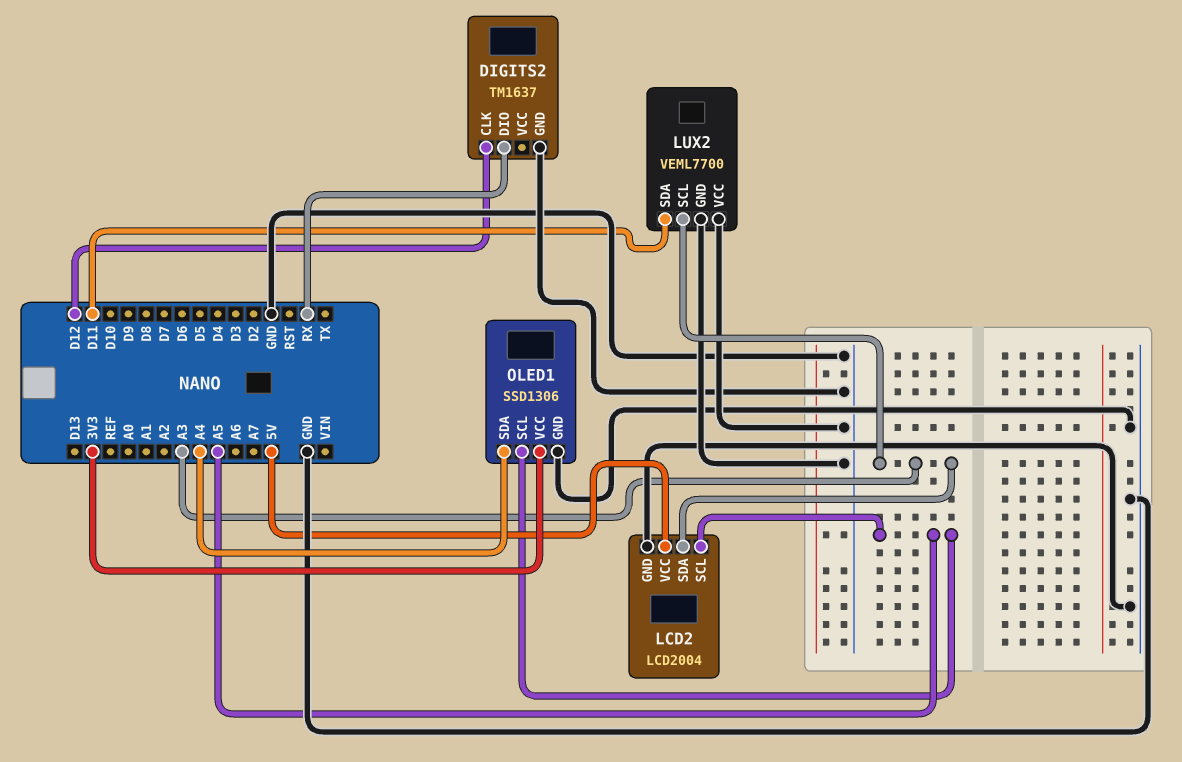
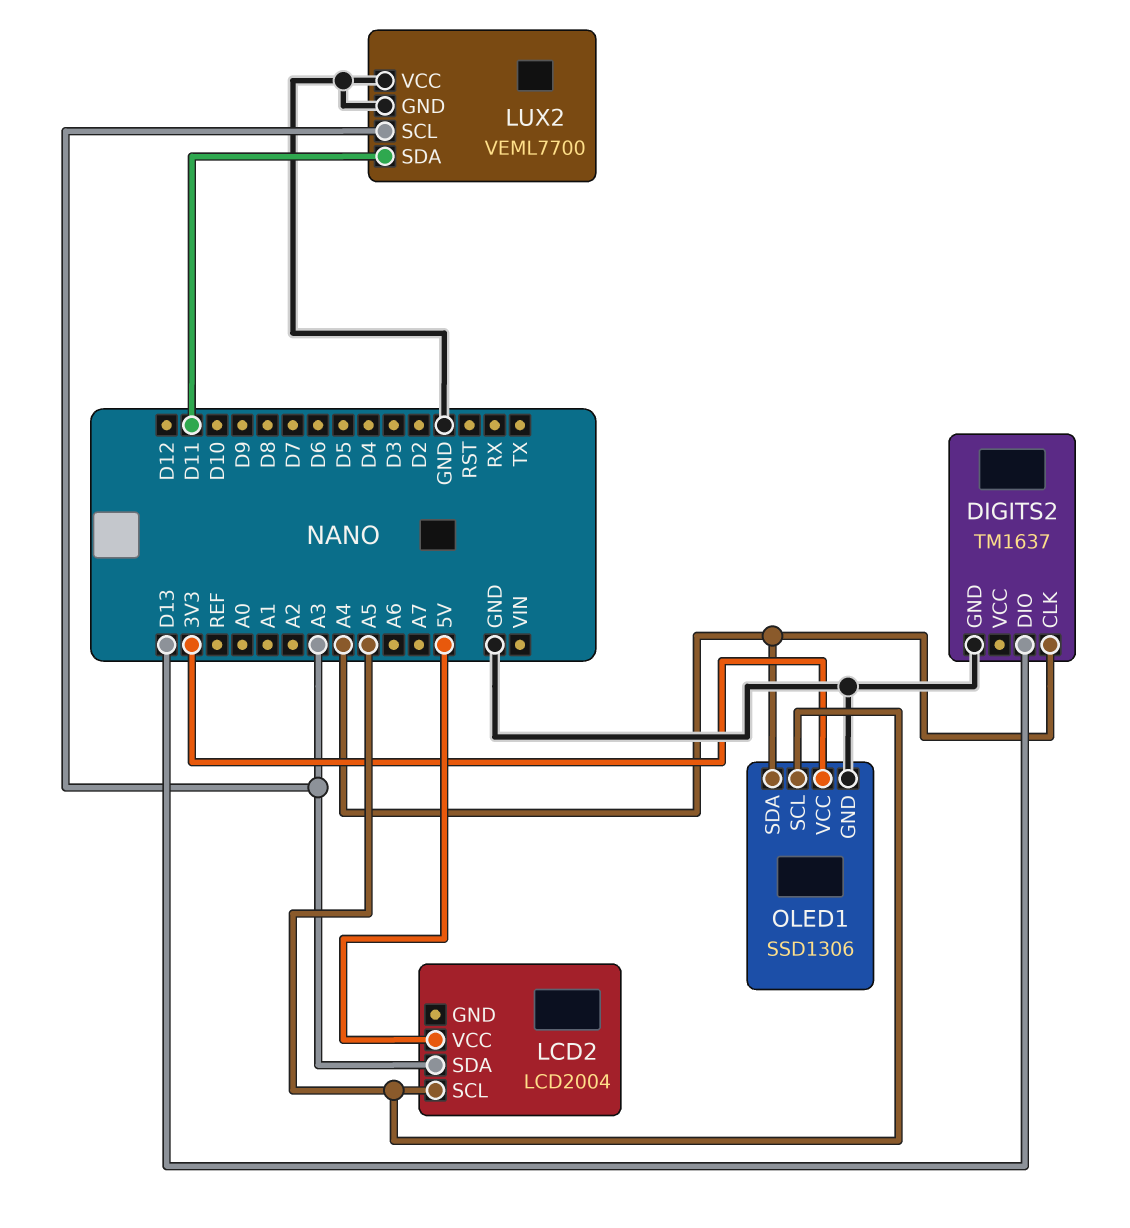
DIGITS2 pin CLK: D12 -> A4
DIGITS2 pin DIO: RX -> D13
LCD2 pin GND: GND -> none

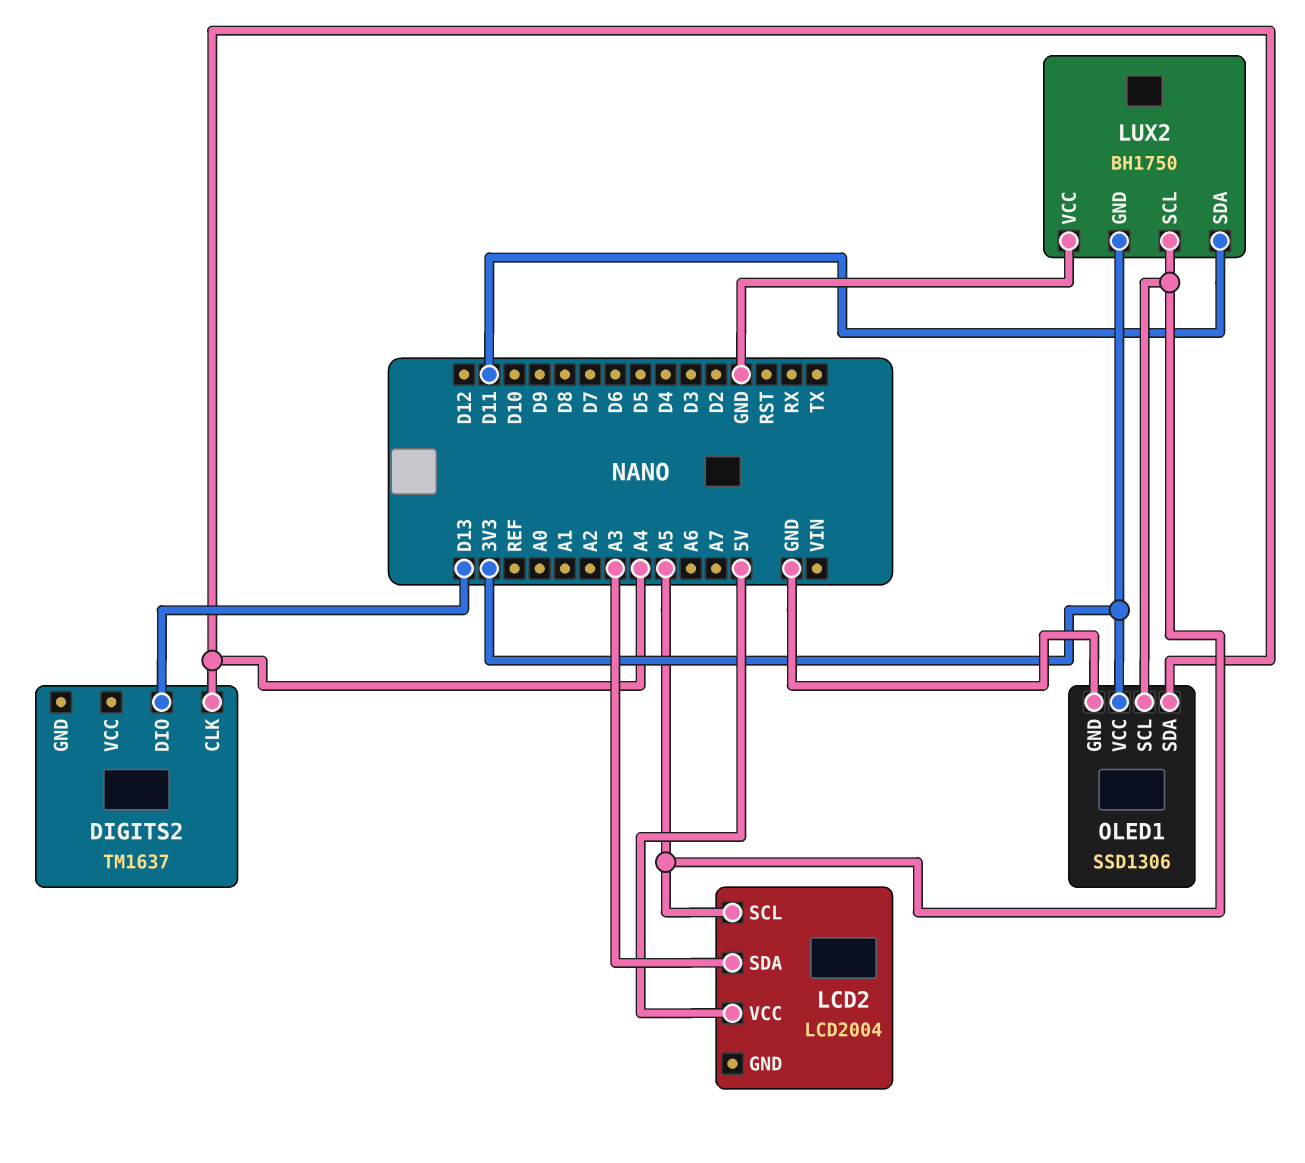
DIGITS2 pin GND: GND -> none
LUX2: VEML7700 -> BH1750
LUX2 pin GND: GND -> 3V3
LUX2 pin SCL: A3 -> A5

